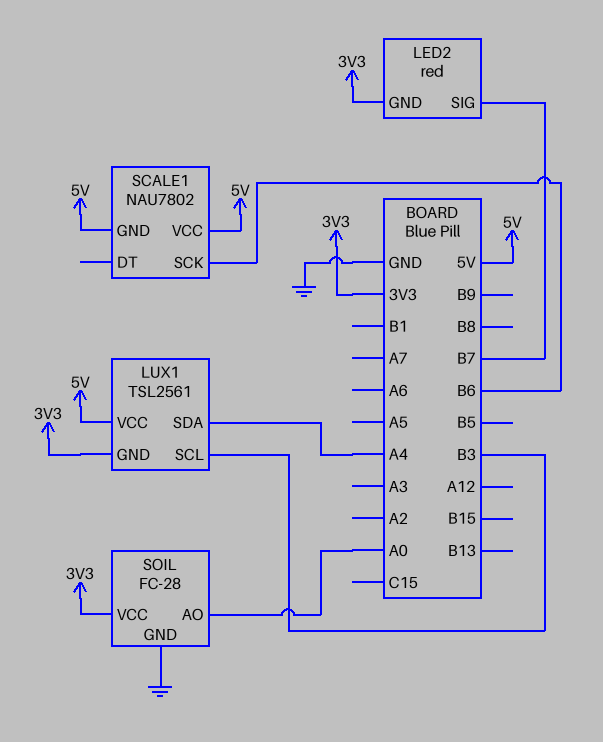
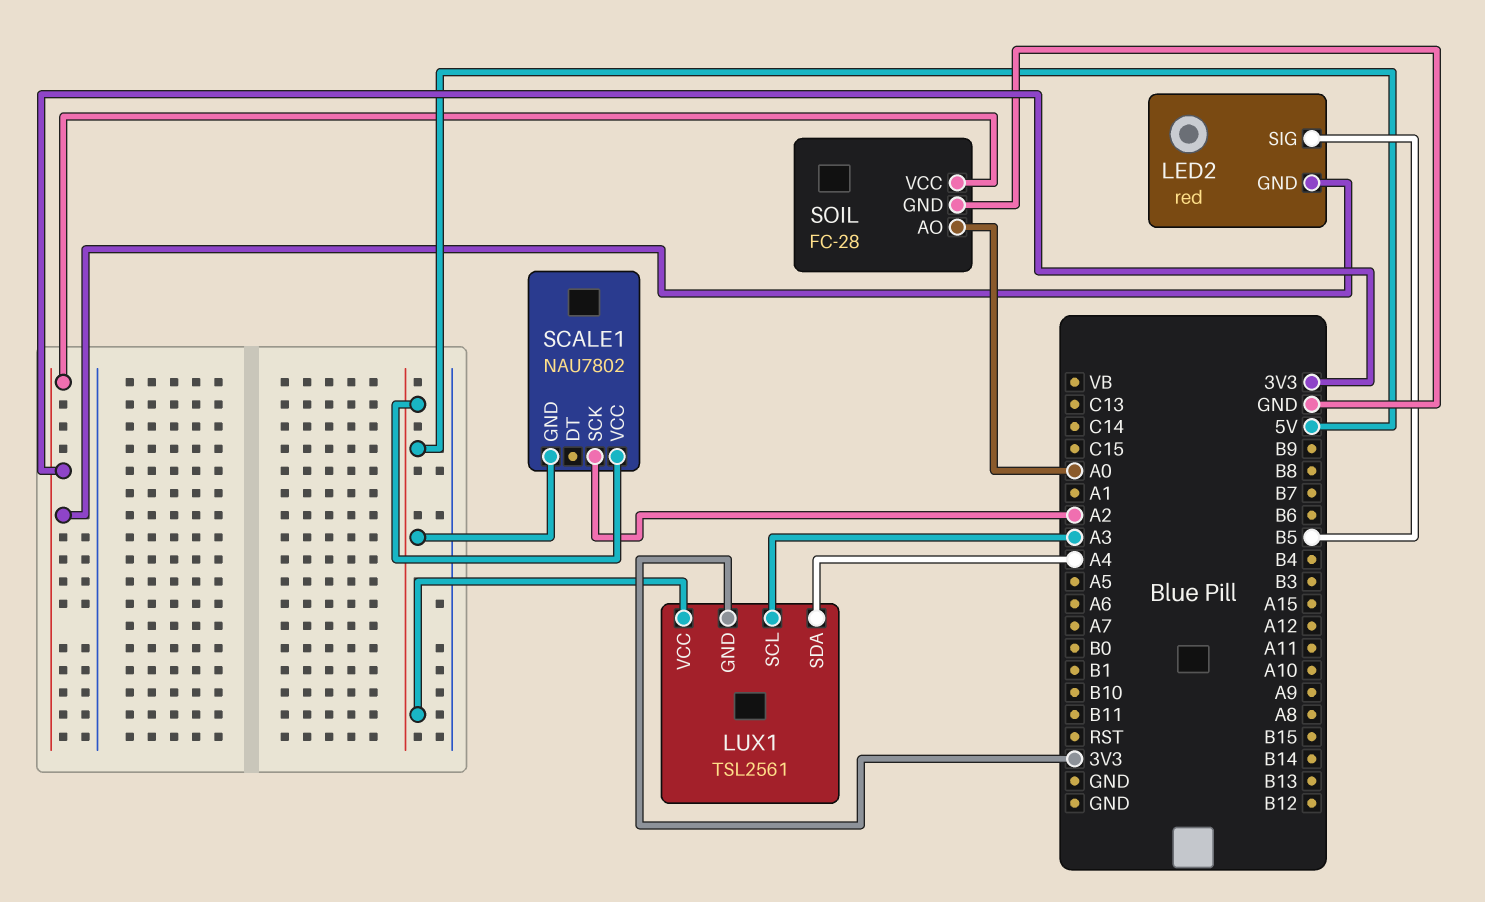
LED2 pin SIG: B7 -> B5
LUX1 pin SCL: B3 -> A3
SCALE1 pin SCK: B6 -> A2

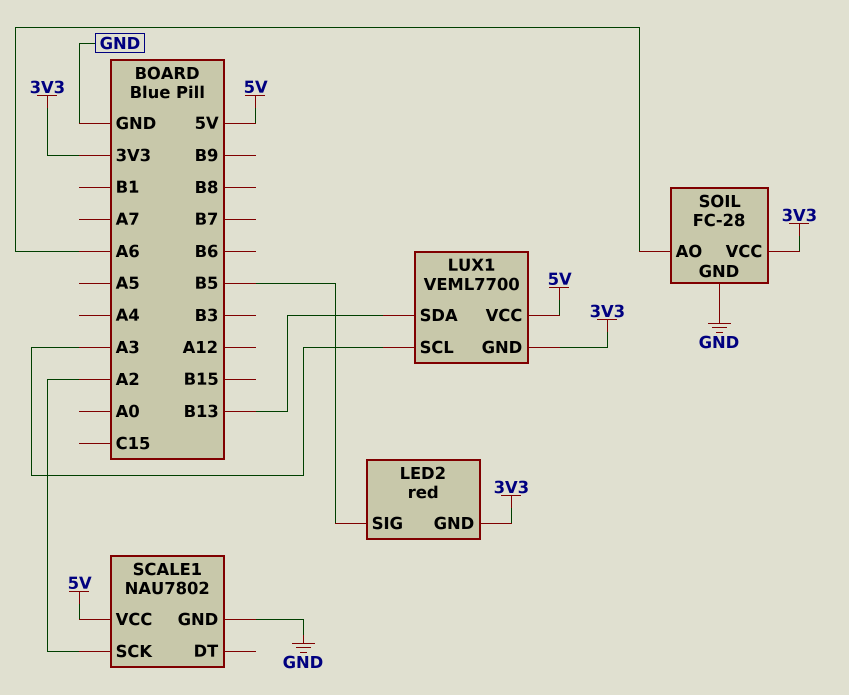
LUX1: TSL2561 -> VEML7700
LUX1 pin SDA: A4 -> B13
SCALE1 pin GND: 5V -> GND
SOIL pin AO: A0 -> A6

